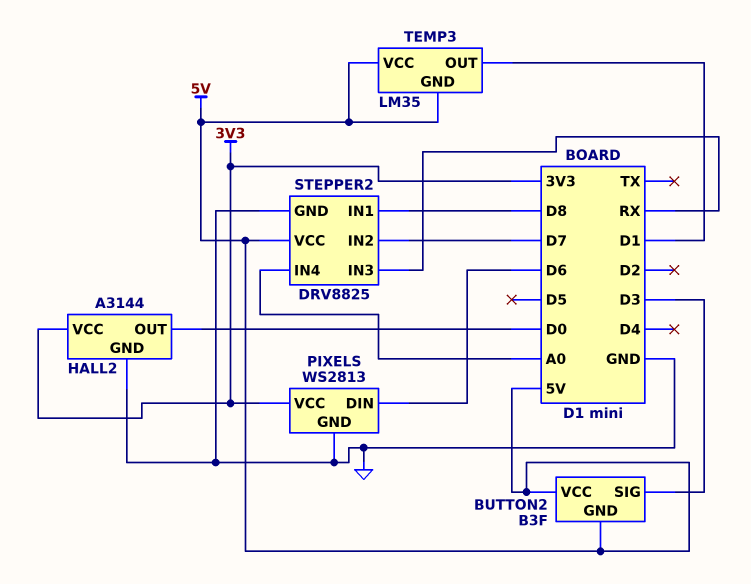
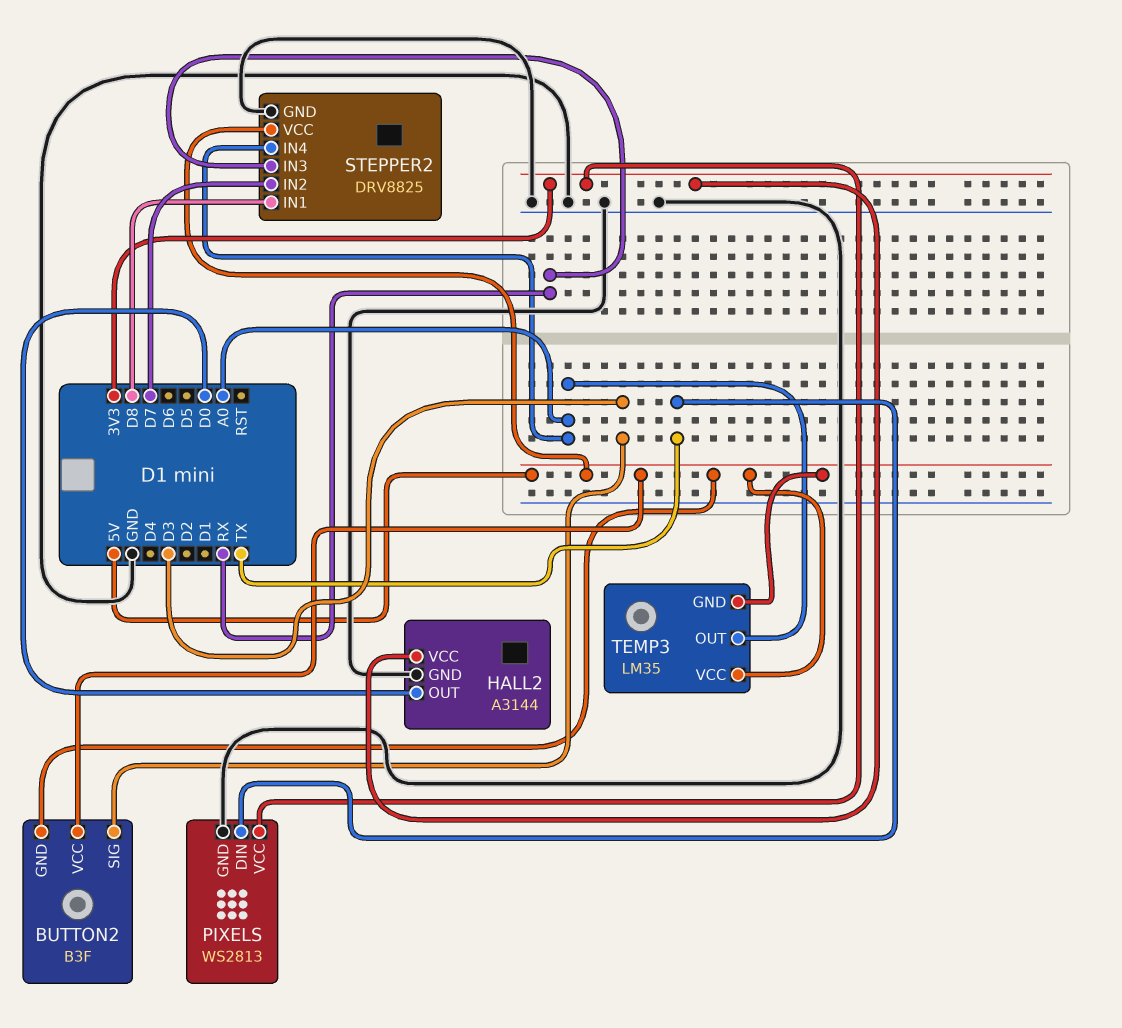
PIXELS pin DIN: D6 -> TX
TEMP3 pin OUT: D1 -> A0

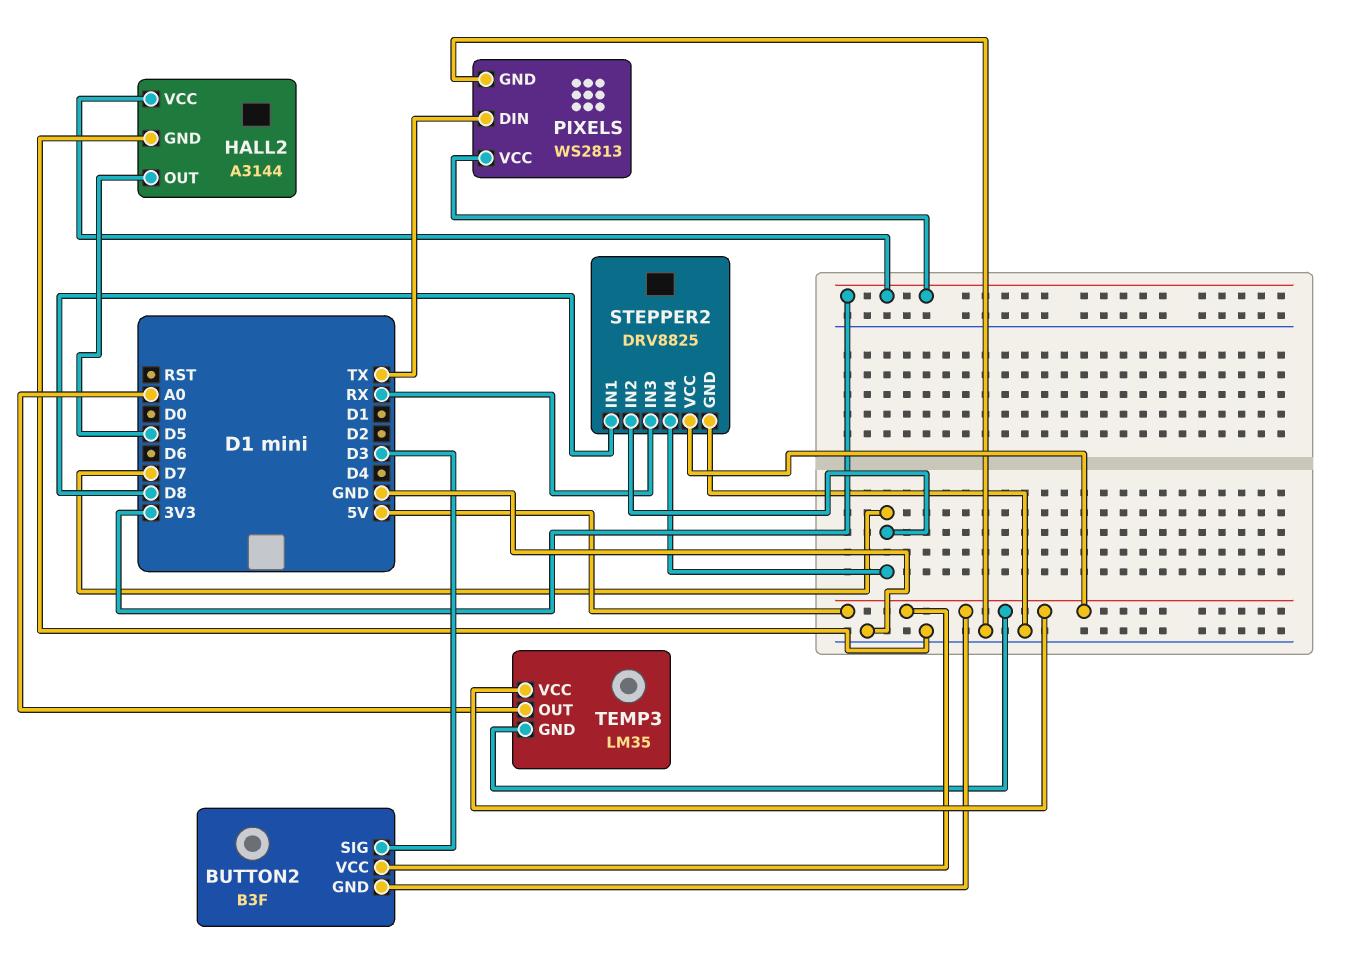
HALL2 pin OUT: D0 -> D5
STEPPER2 pin IN4: A0 -> D7

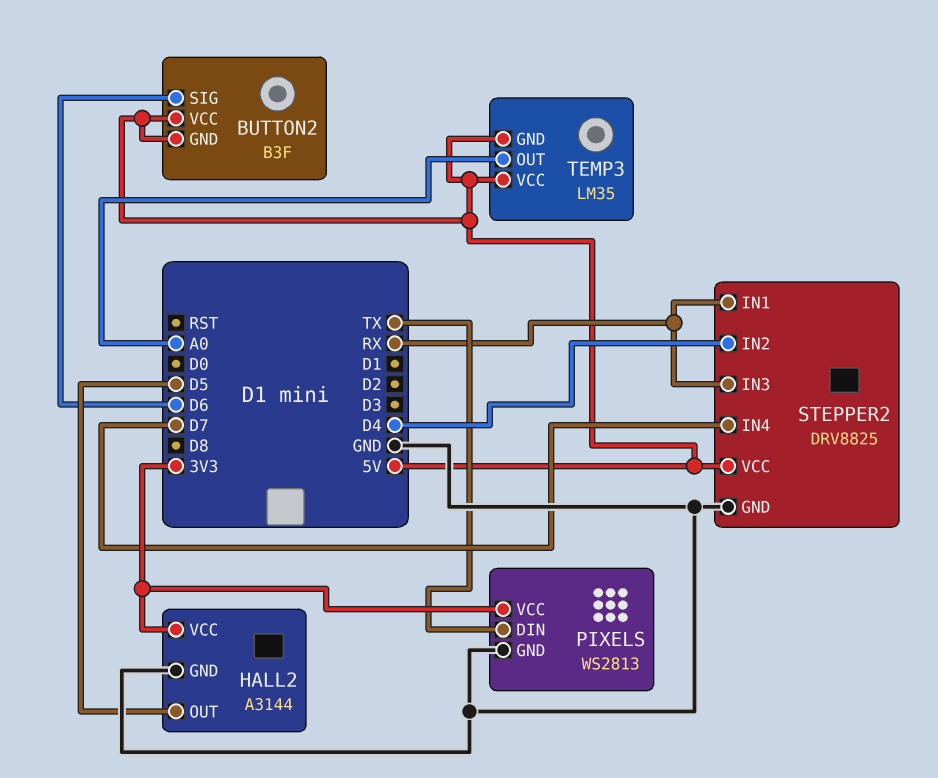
BUTTON2 pin SIG: D3 -> D6
STEPPER2 pin IN1: D8 -> RX
STEPPER2 pin IN2: D7 -> D4

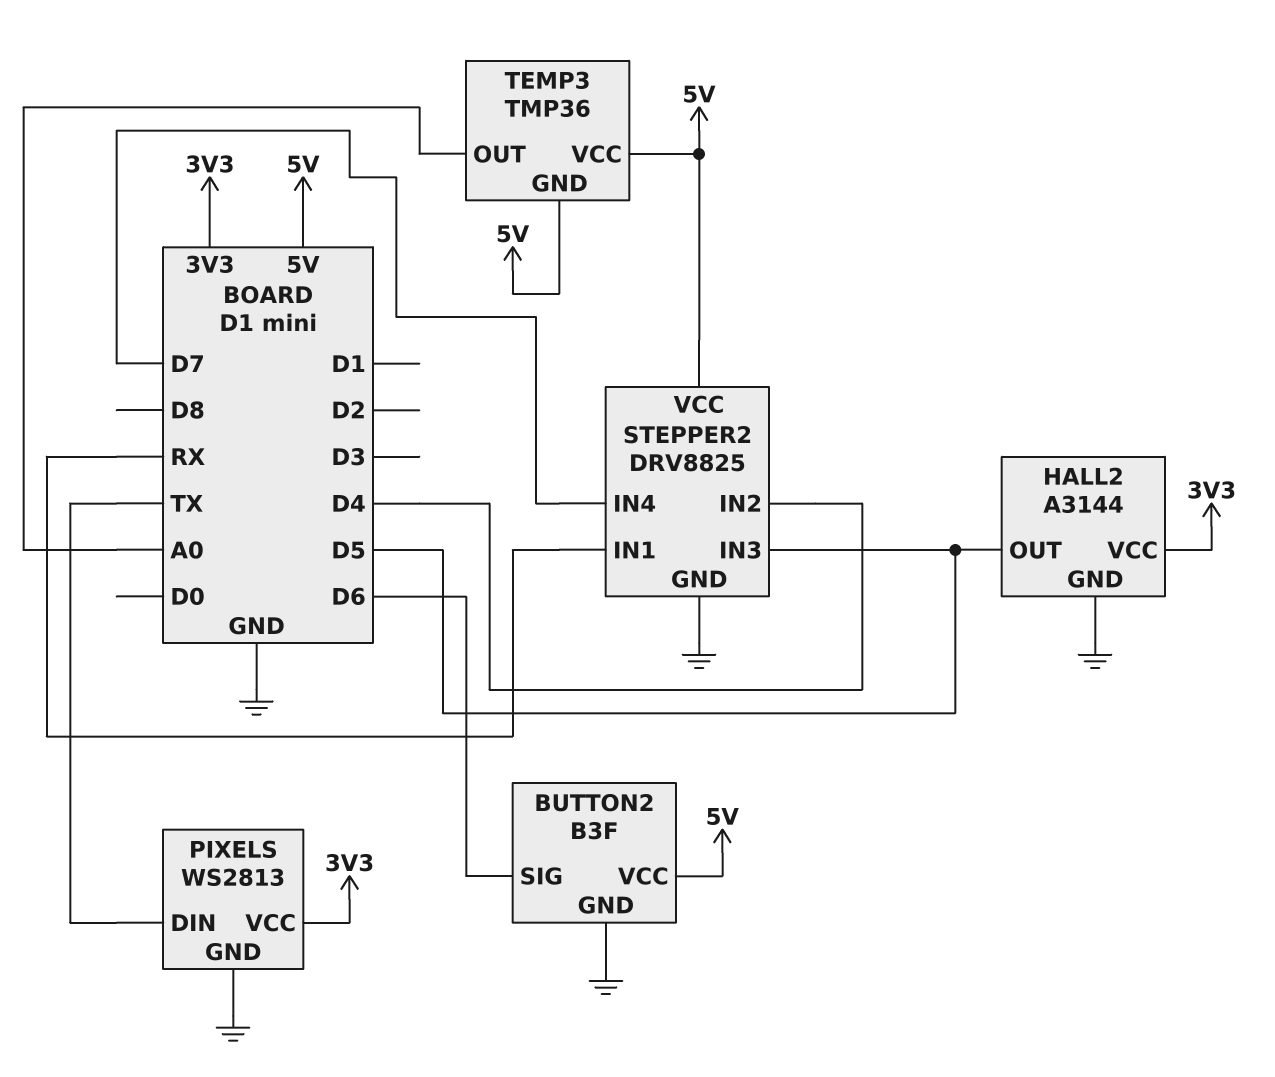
BUTTON2 pin GND: 5V -> GND
STEPPER2 pin IN3: RX -> D5
TEMP3: LM35 -> TMP36

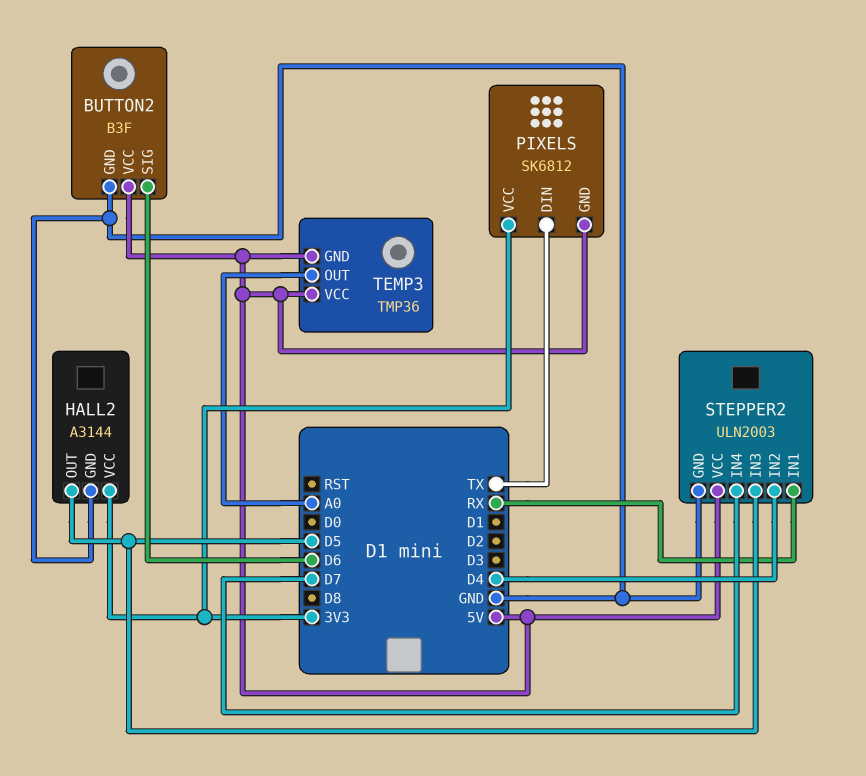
PIXELS: WS2813 -> SK6812
PIXELS pin GND: GND -> 5V
STEPPER2: DRV8825 -> ULN2003

